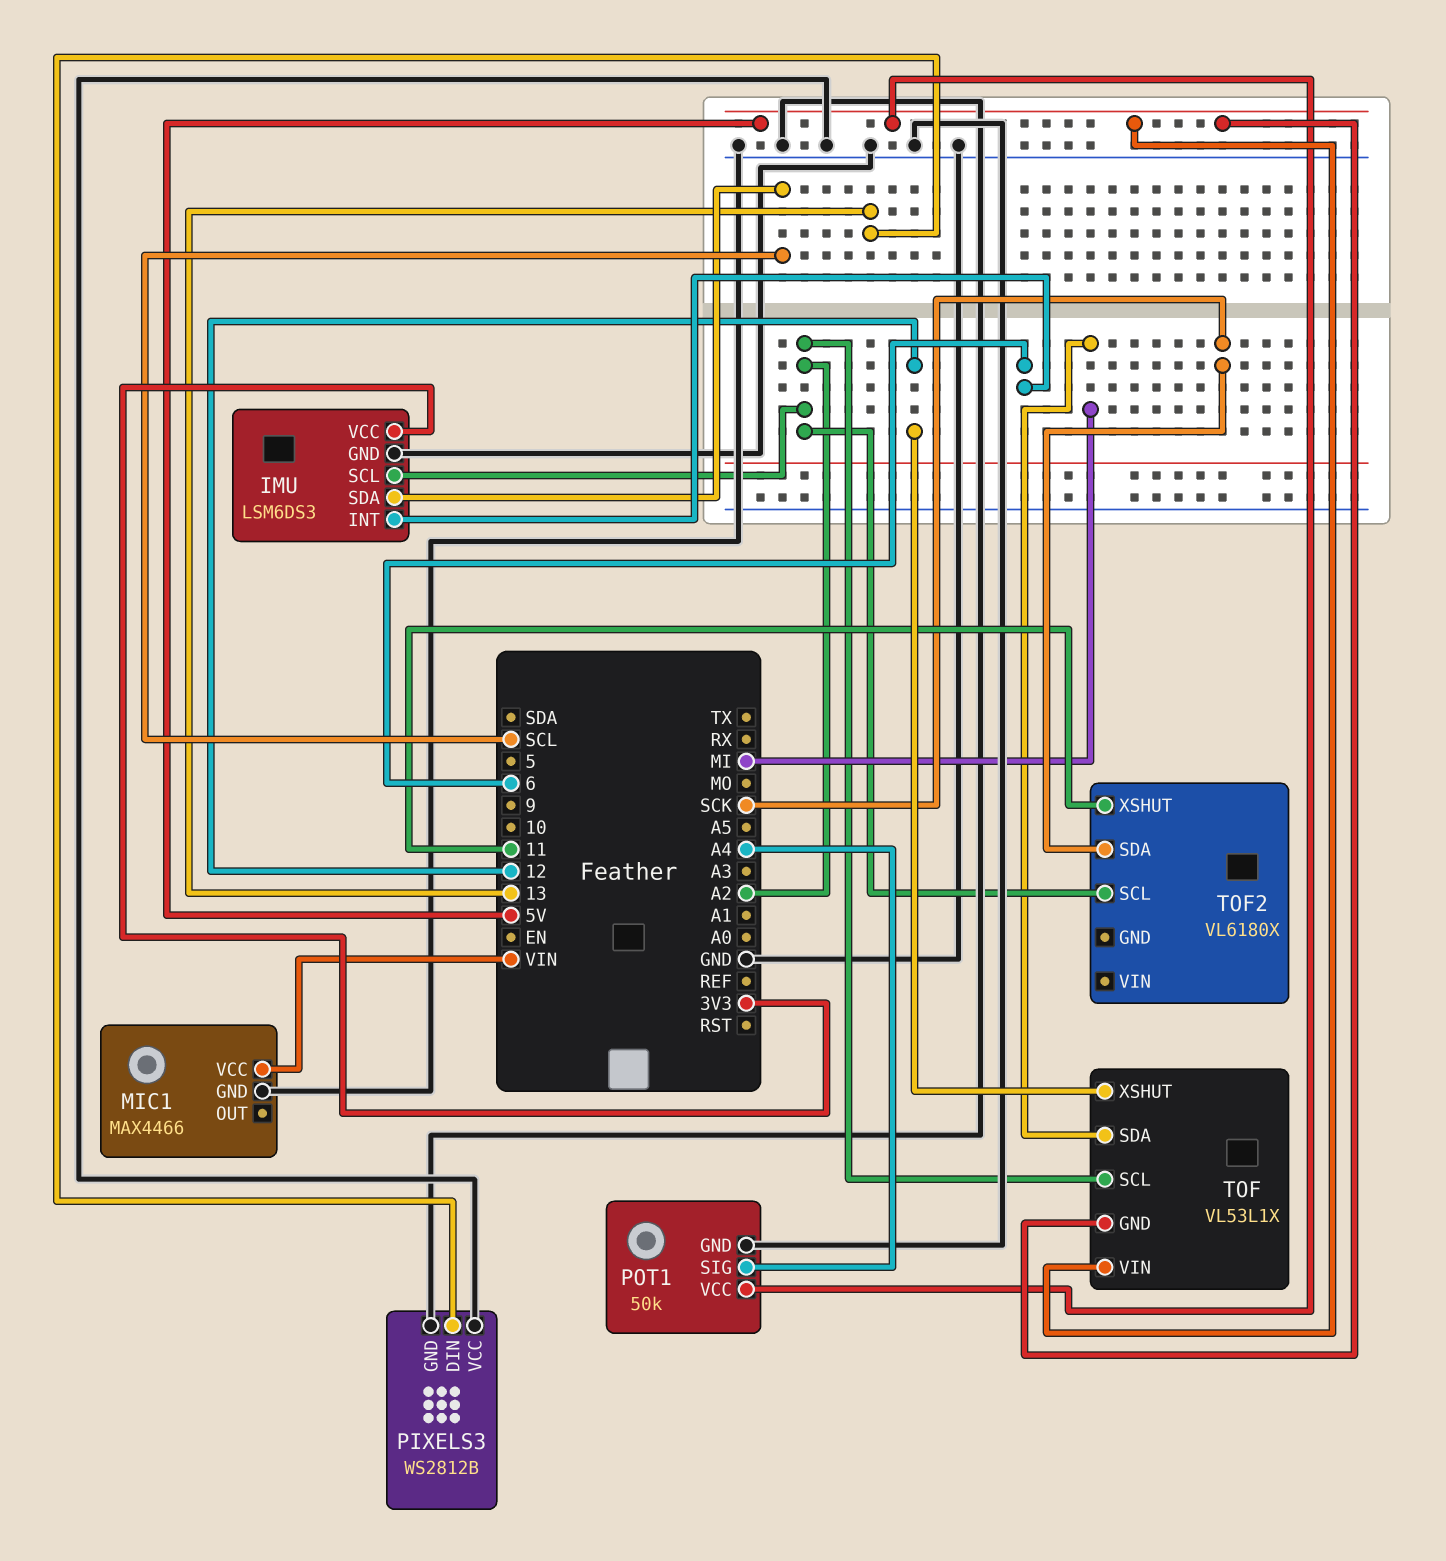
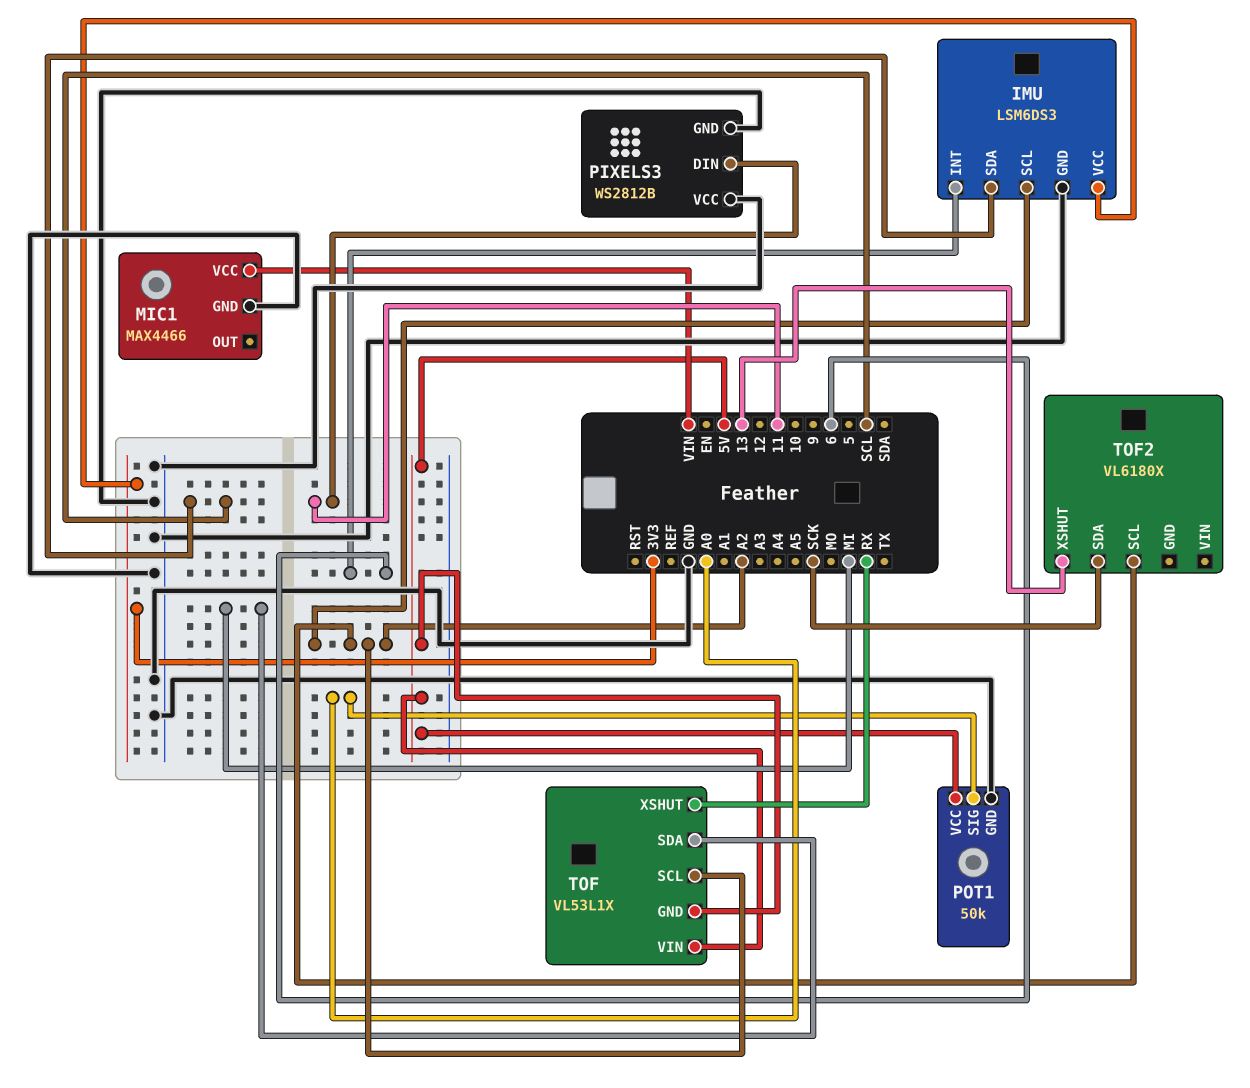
PIXELS3 pin DIN: 13 -> 11
POT1 pin SIG: A4 -> A0
TOF pin XSHUT: 12 -> RX
TOF2 pin XSHUT: 11 -> 13

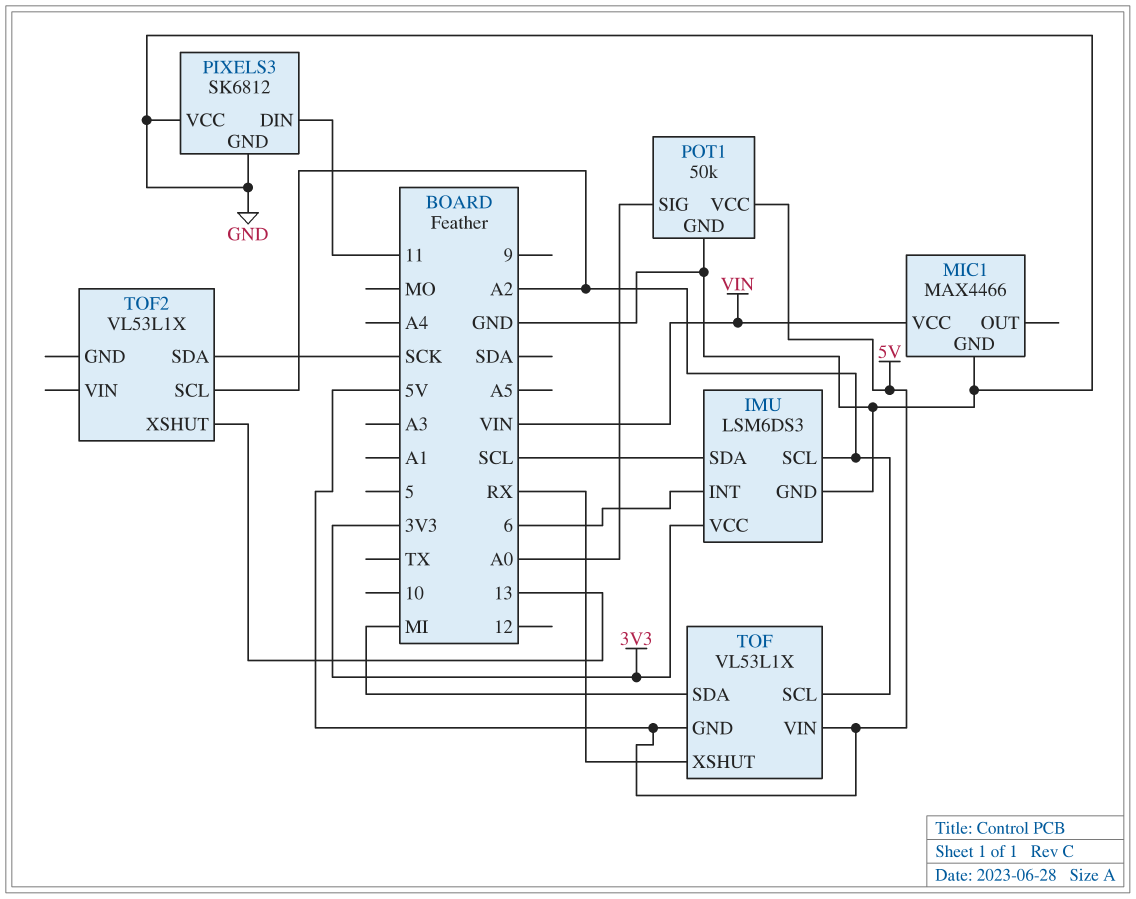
PIXELS3: WS2812B -> SK6812
TOF2: VL6180X -> VL53L1X

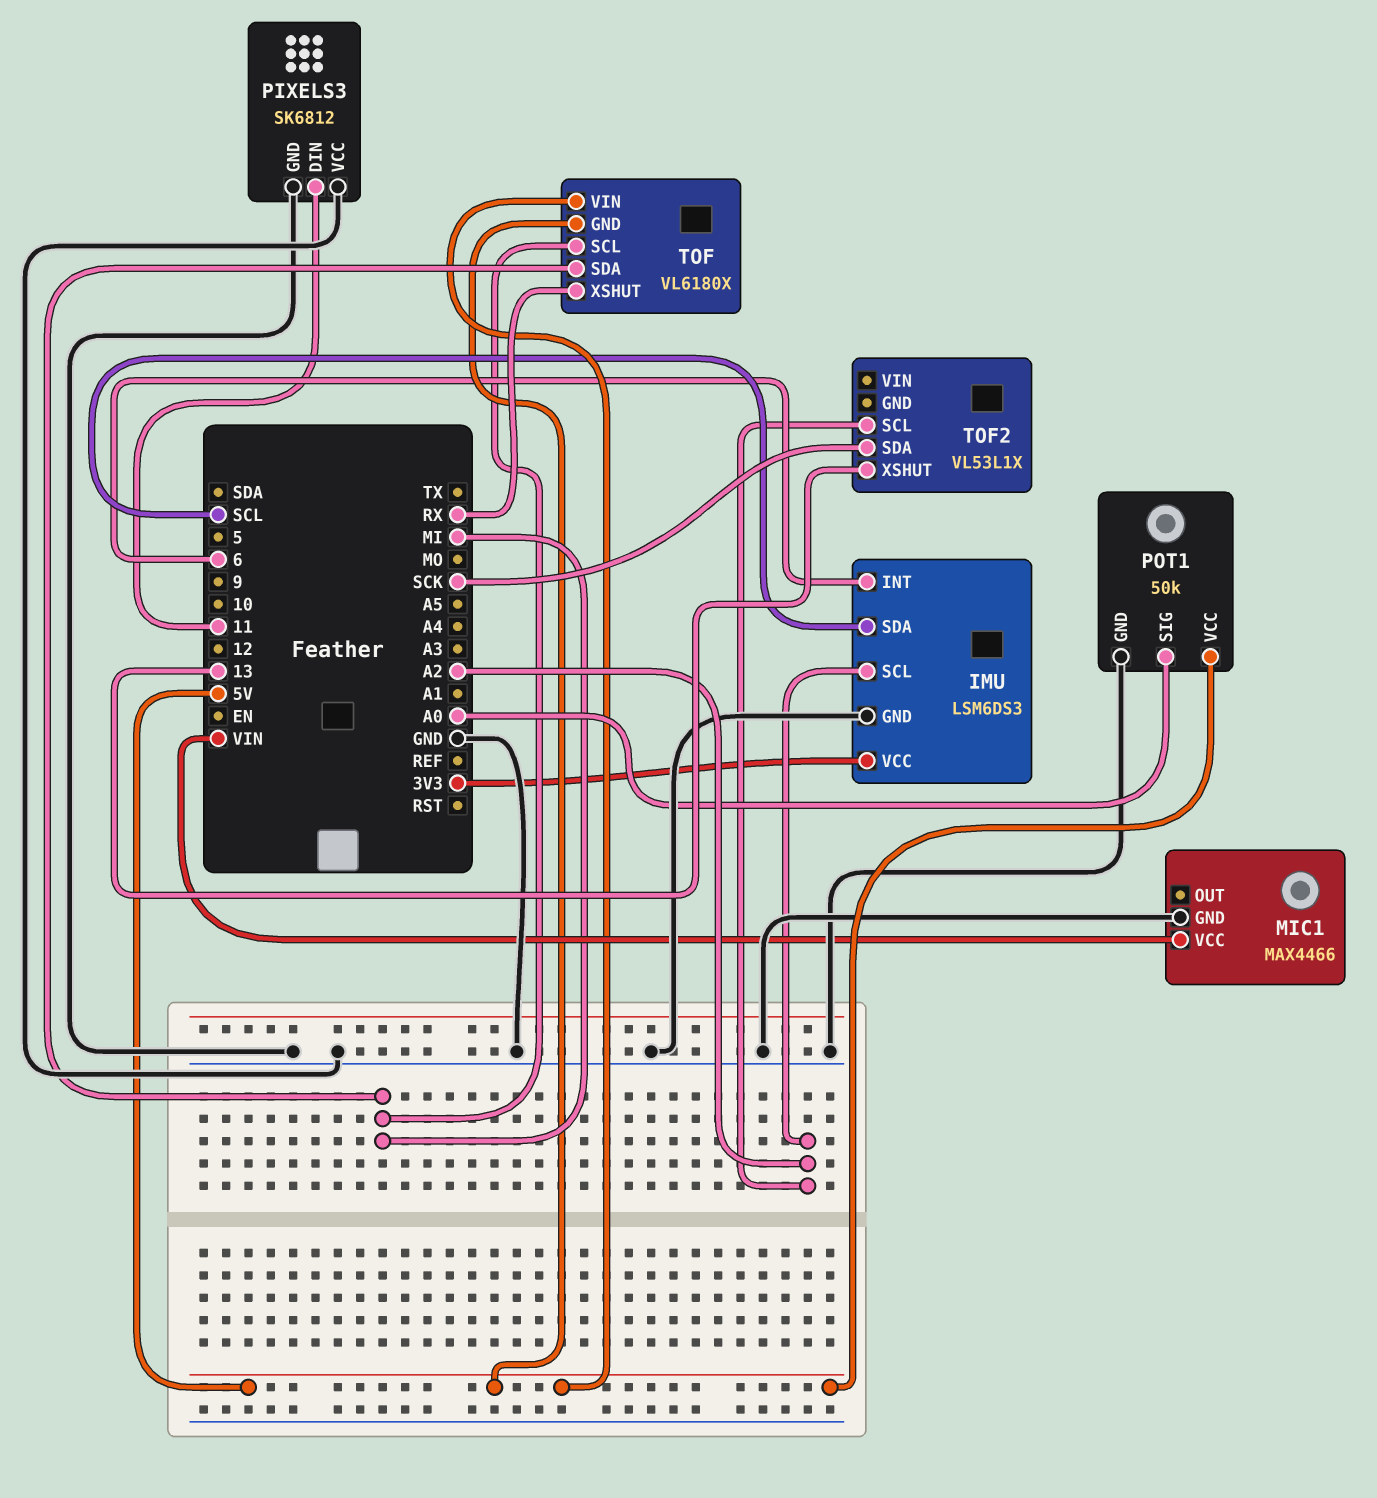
TOF: VL53L1X -> VL6180X
TOF pin SCL: A2 -> MI

